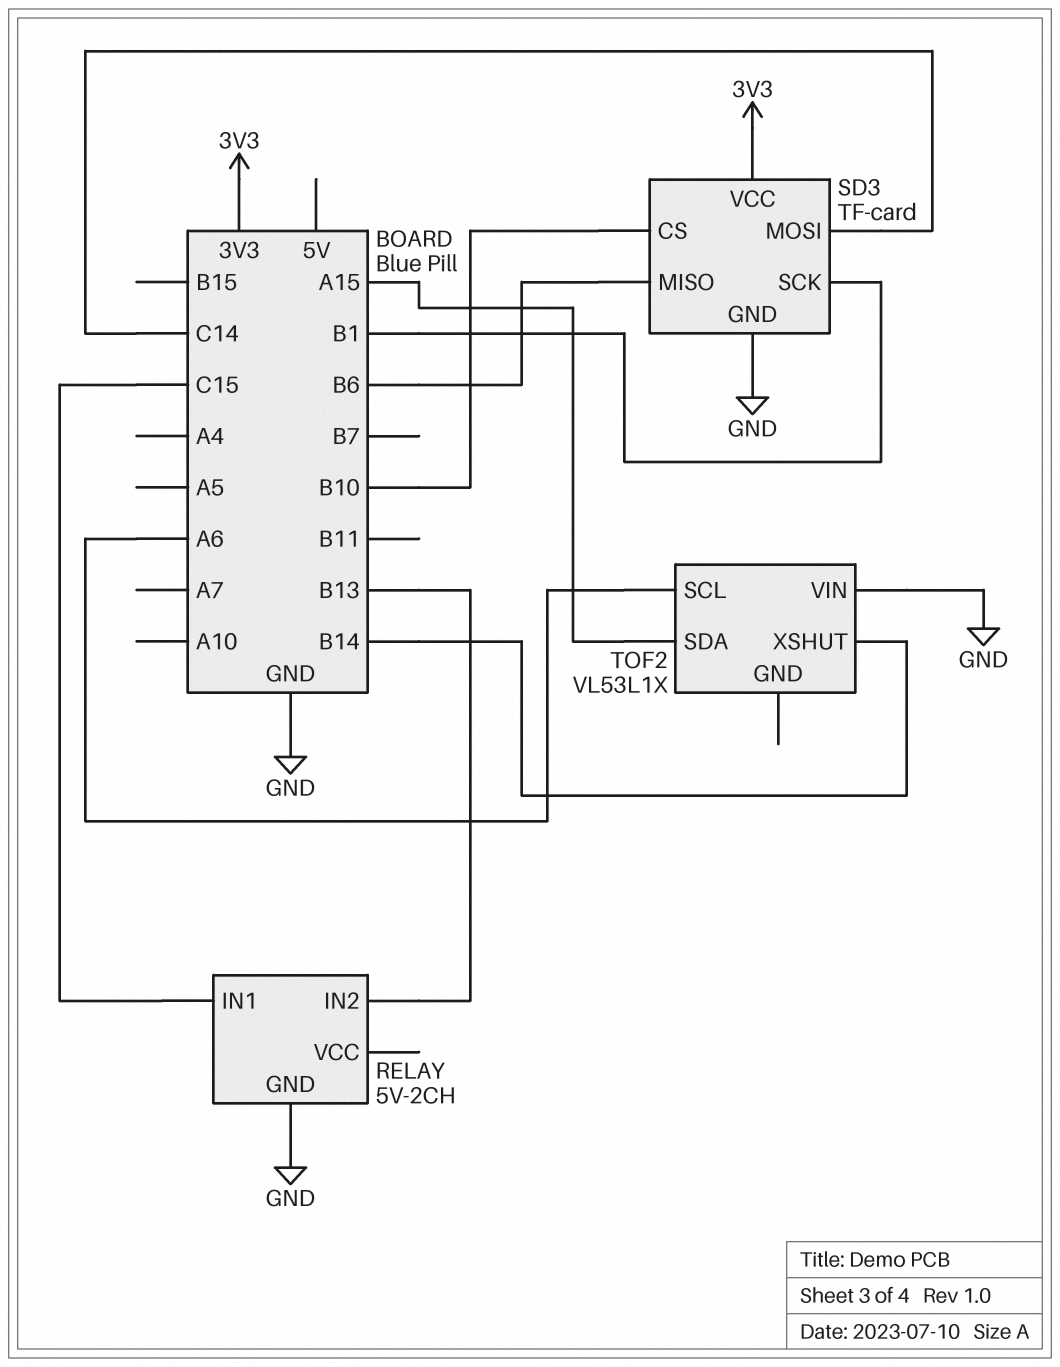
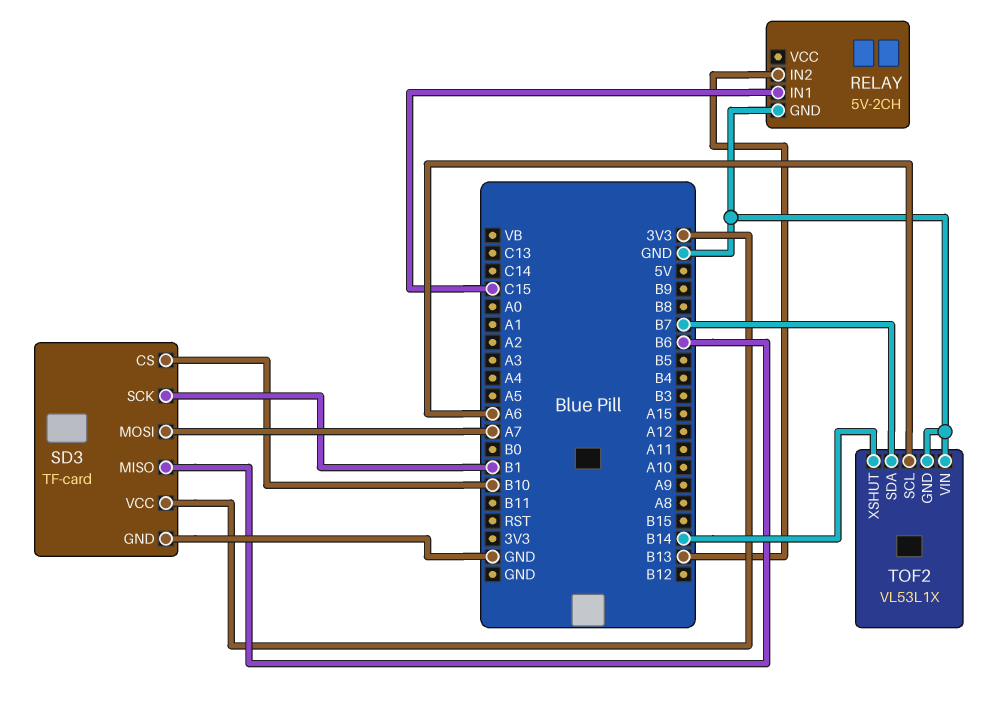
SD3 pin MOSI: C14 -> A7
TOF2 pin GND: none -> GND
TOF2 pin SDA: A15 -> B7

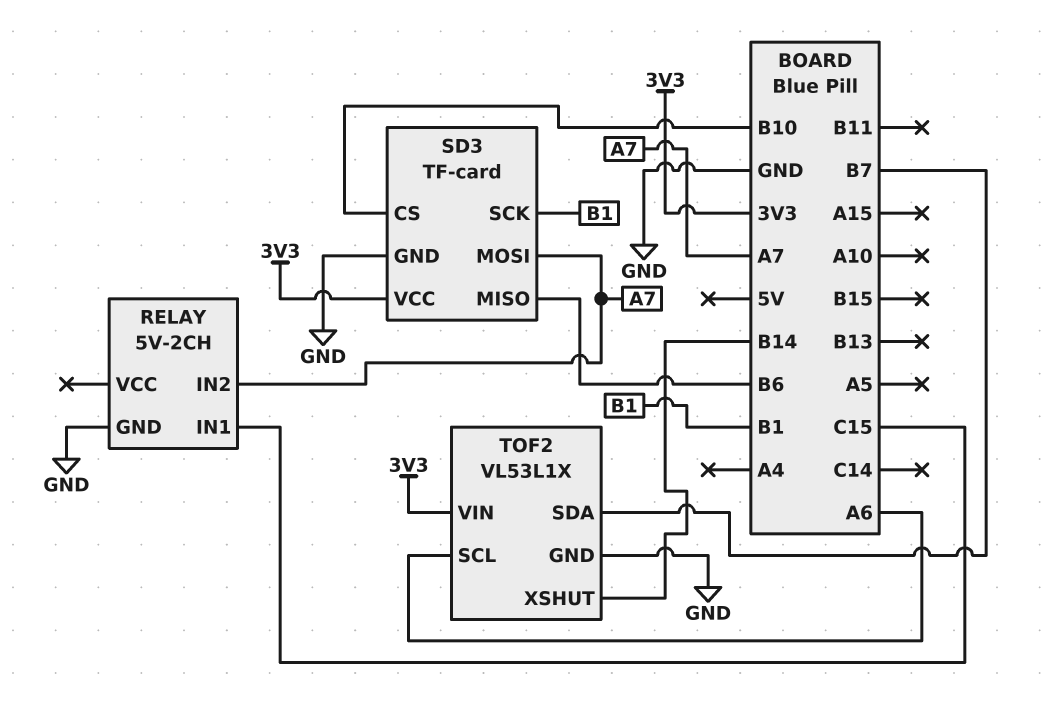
RELAY pin IN2: B13 -> A7
TOF2 pin VIN: GND -> 3V3

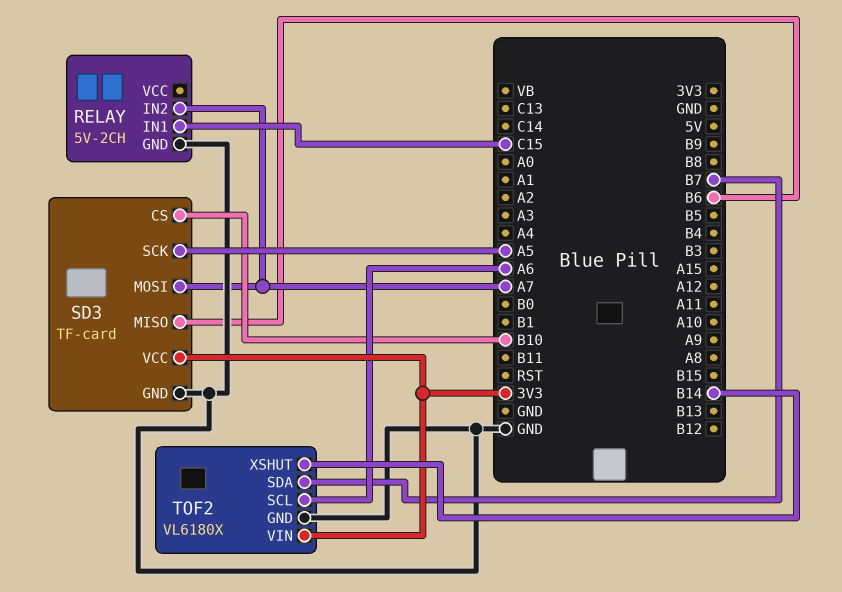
SD3 pin SCK: B1 -> A5
TOF2: VL53L1X -> VL6180X

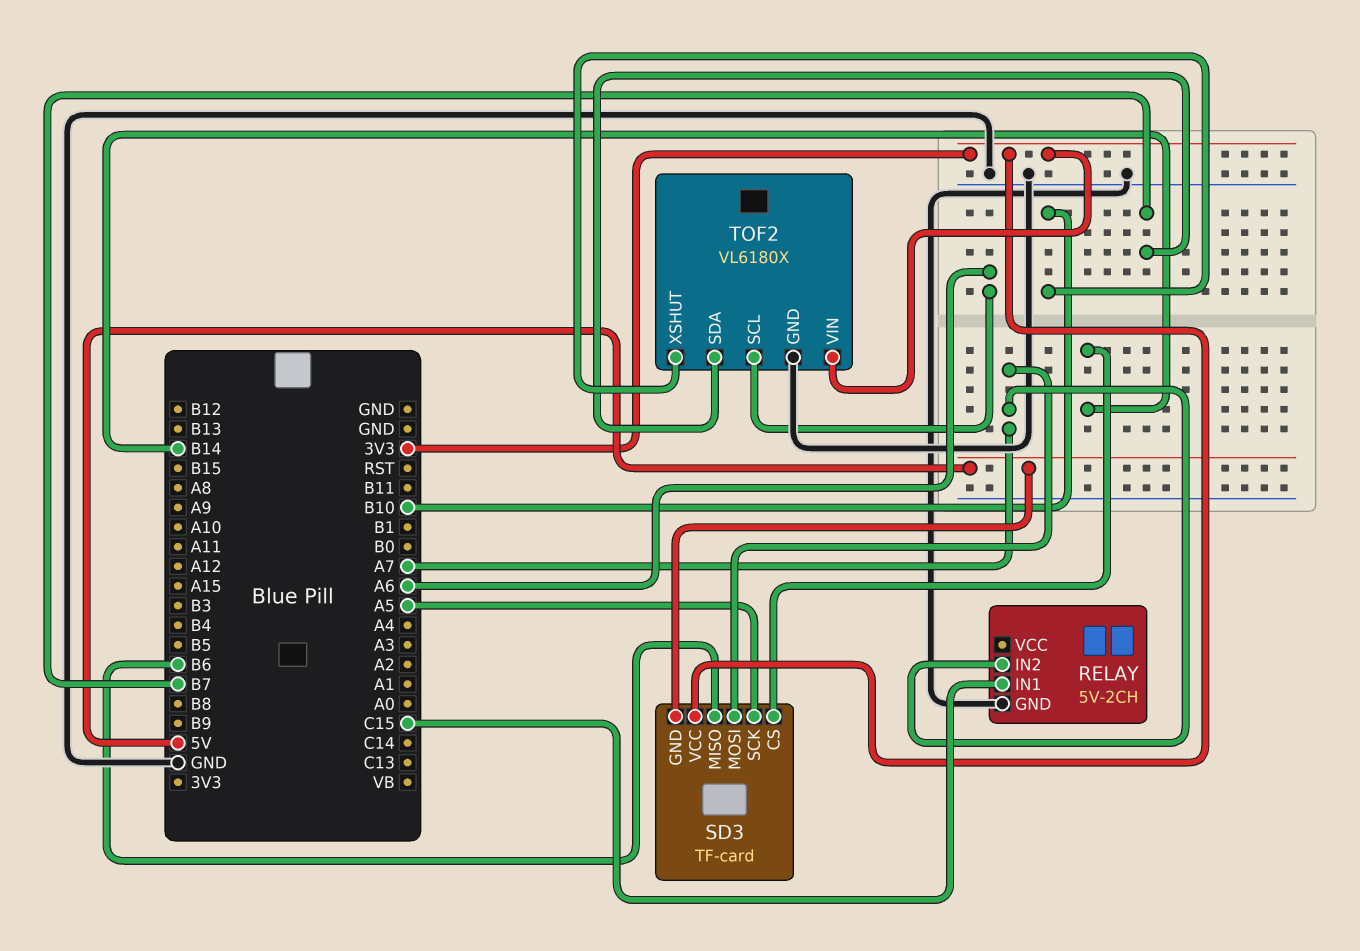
SD3 pin CS: B10 -> B14
SD3 pin GND: GND -> 5V
TOF2 pin XSHUT: B14 -> B10

